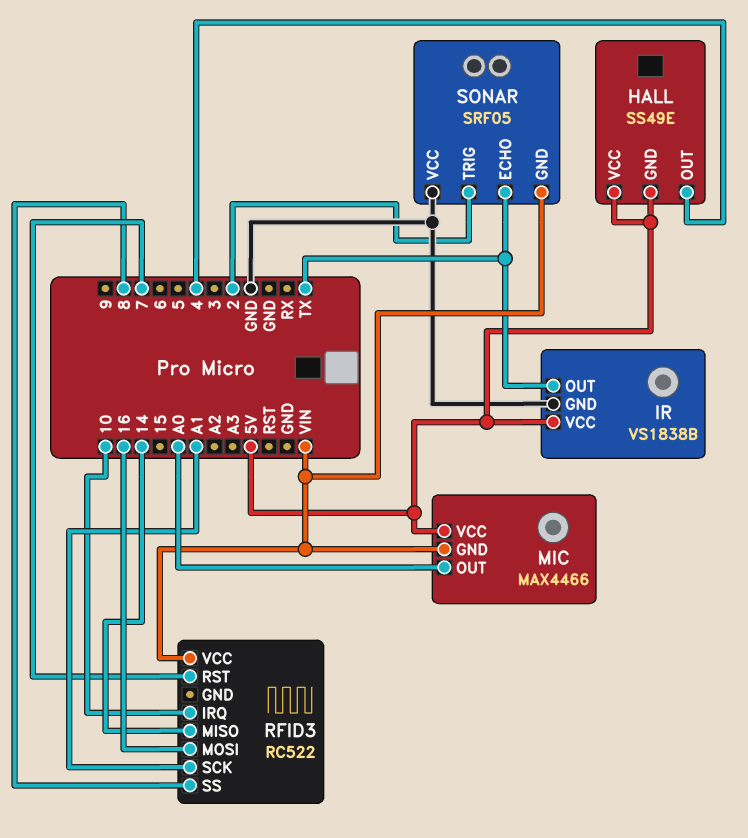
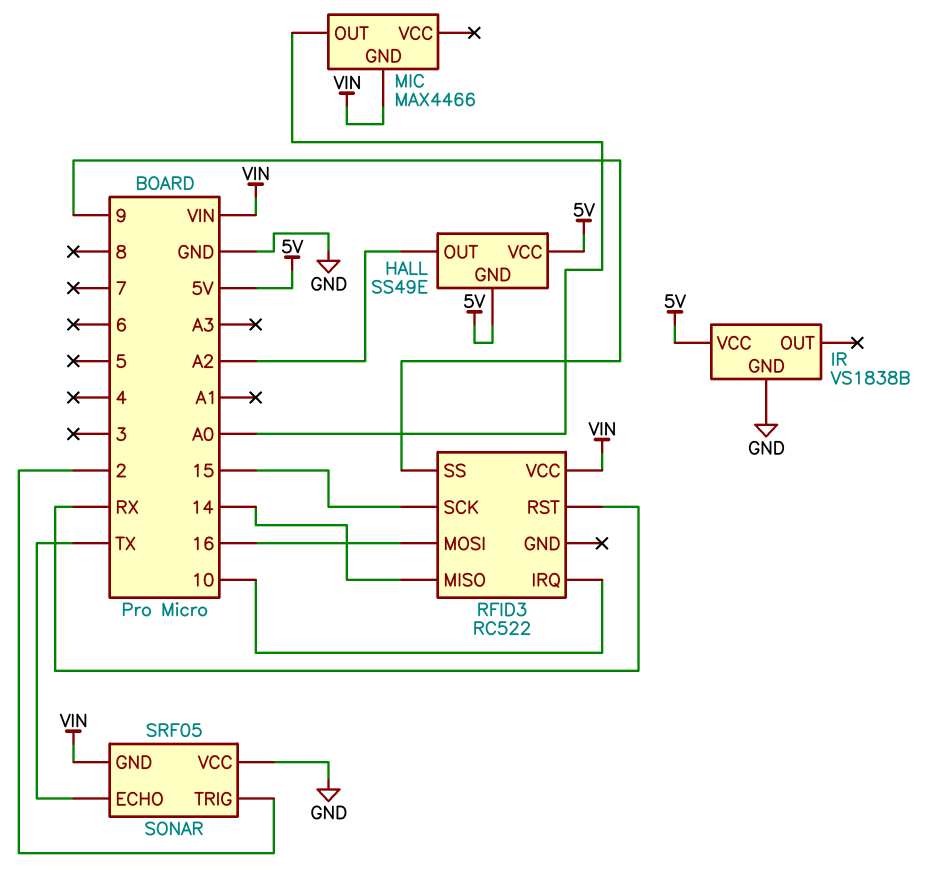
HALL pin OUT: 4 -> A2
IR pin OUT: TX -> none
MIC pin VCC: 5V -> none
RFID3 pin RST: 7 -> RX
RFID3 pin SCK: A1 -> 15
RFID3 pin SS: 8 -> 9

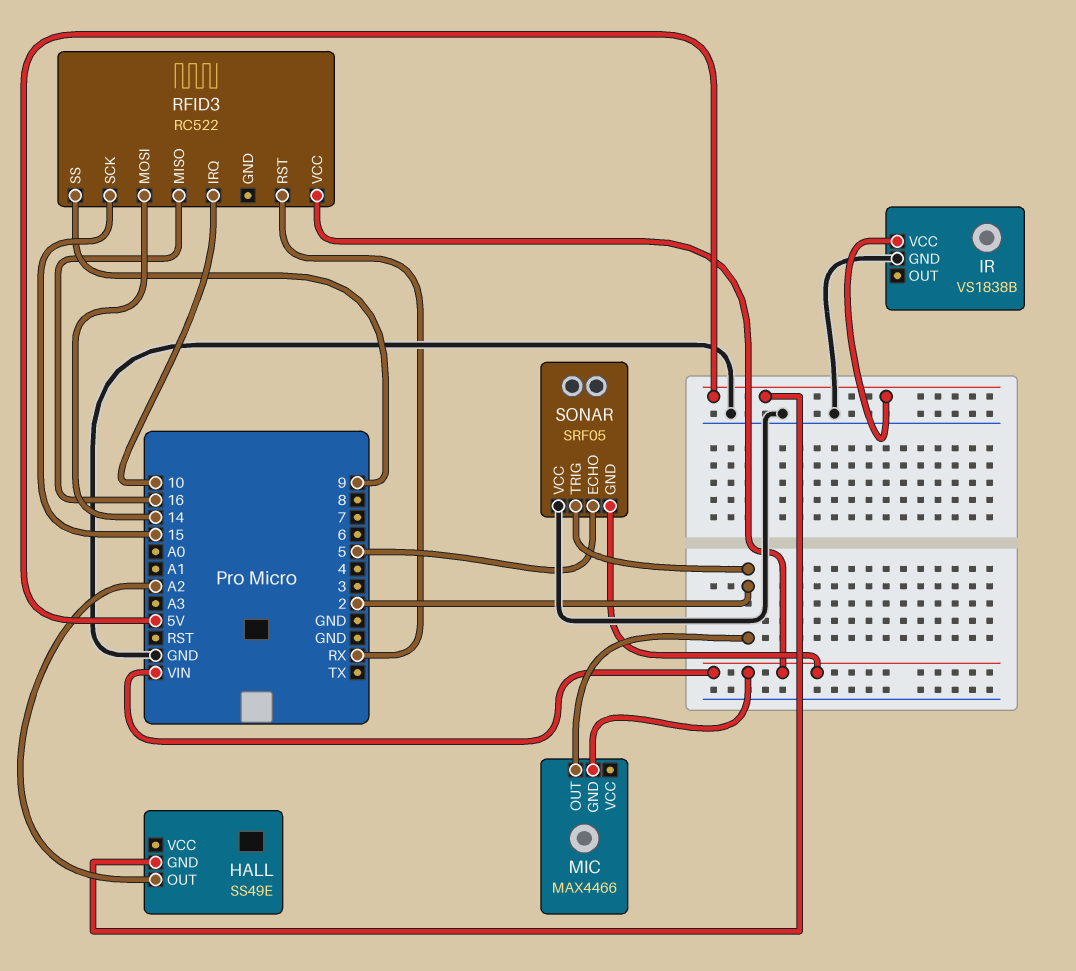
HALL pin VCC: 5V -> none
MIC pin OUT: A0 -> 2
RFID3 pin MISO: 14 -> 16
RFID3 pin MOSI: 16 -> 14
SONAR pin ECHO: TX -> 5

